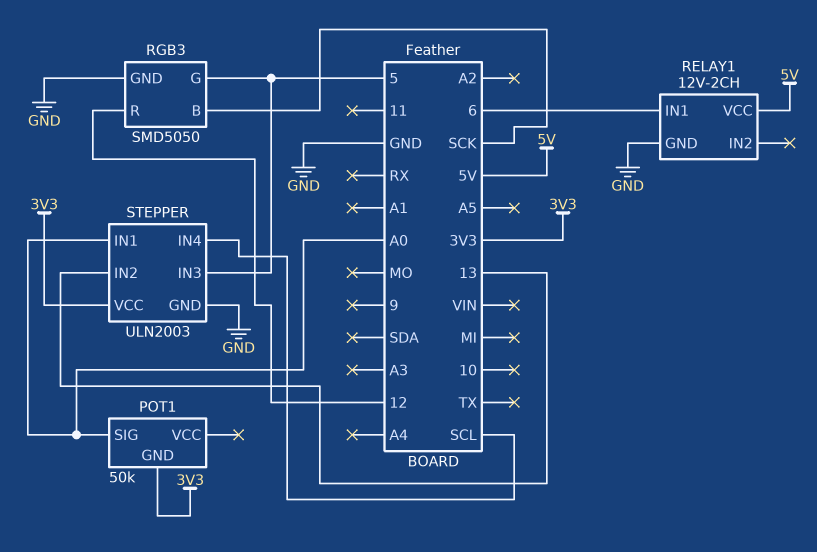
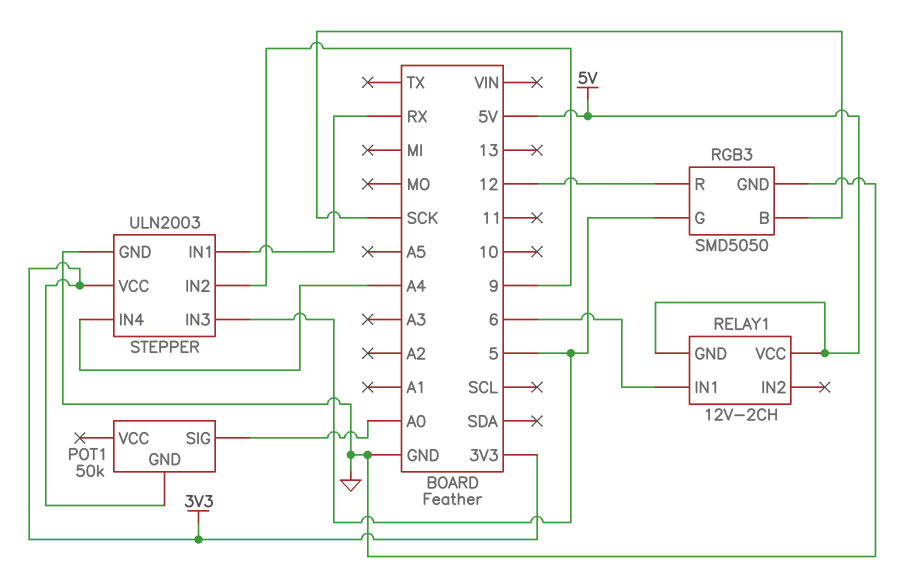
RELAY1 pin GND: GND -> 5V
STEPPER pin IN1: A0 -> RX
STEPPER pin IN2: 13 -> 9
STEPPER pin IN4: SCL -> A4

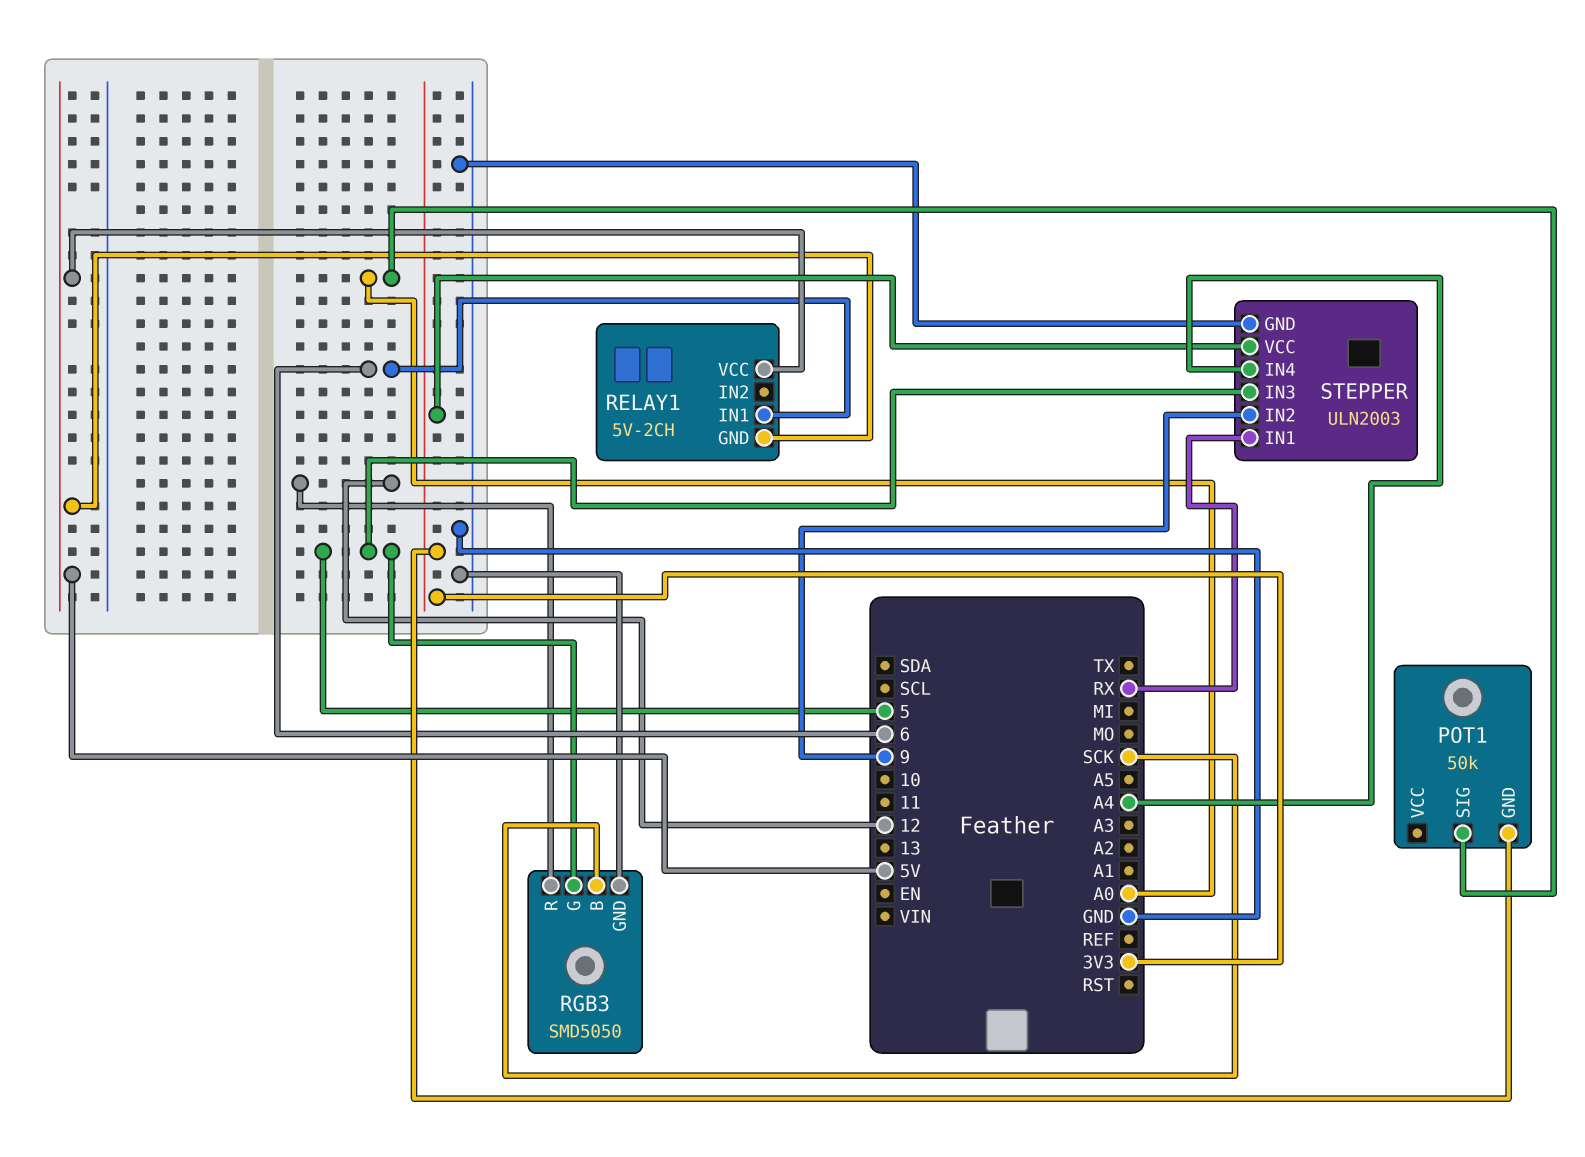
RELAY1: 12V-2CH -> 5V-2CH

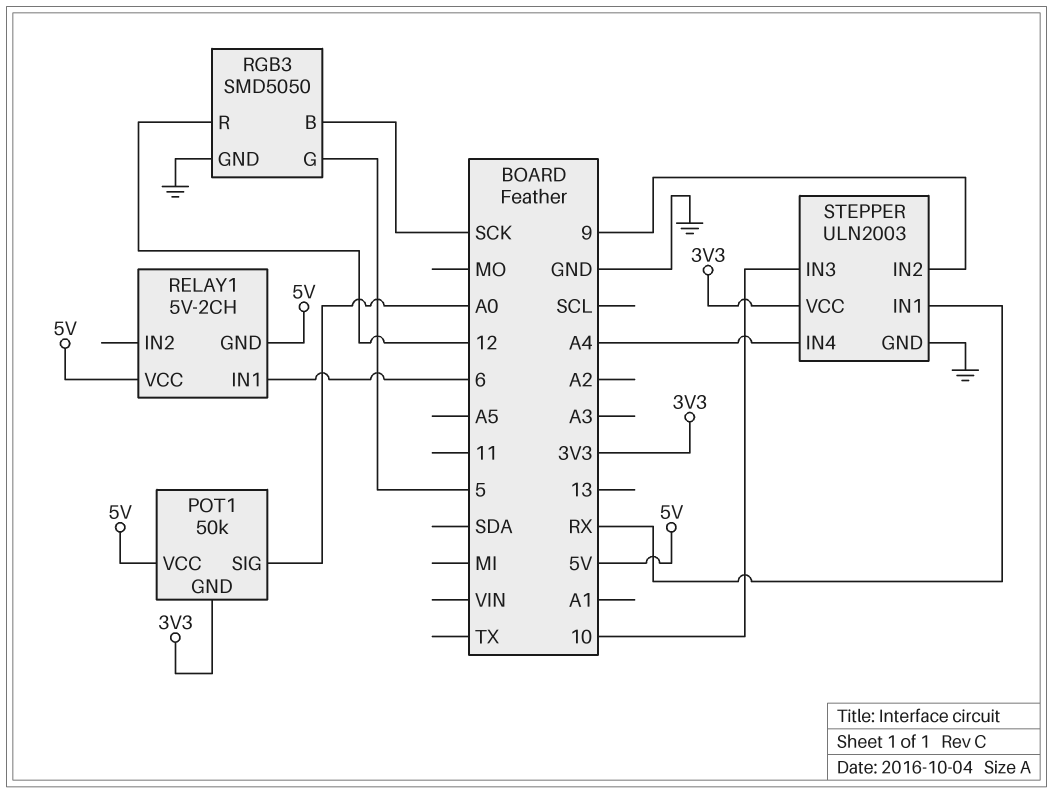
POT1 pin VCC: none -> 5V
STEPPER pin IN3: 5 -> 10

